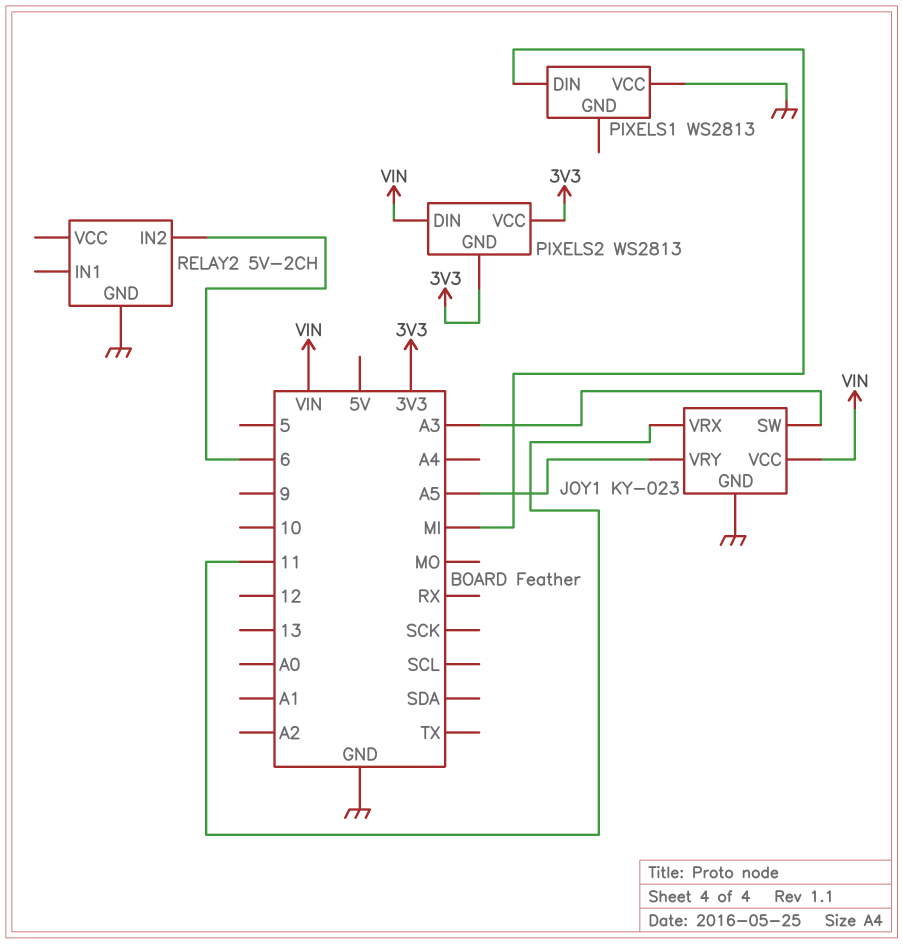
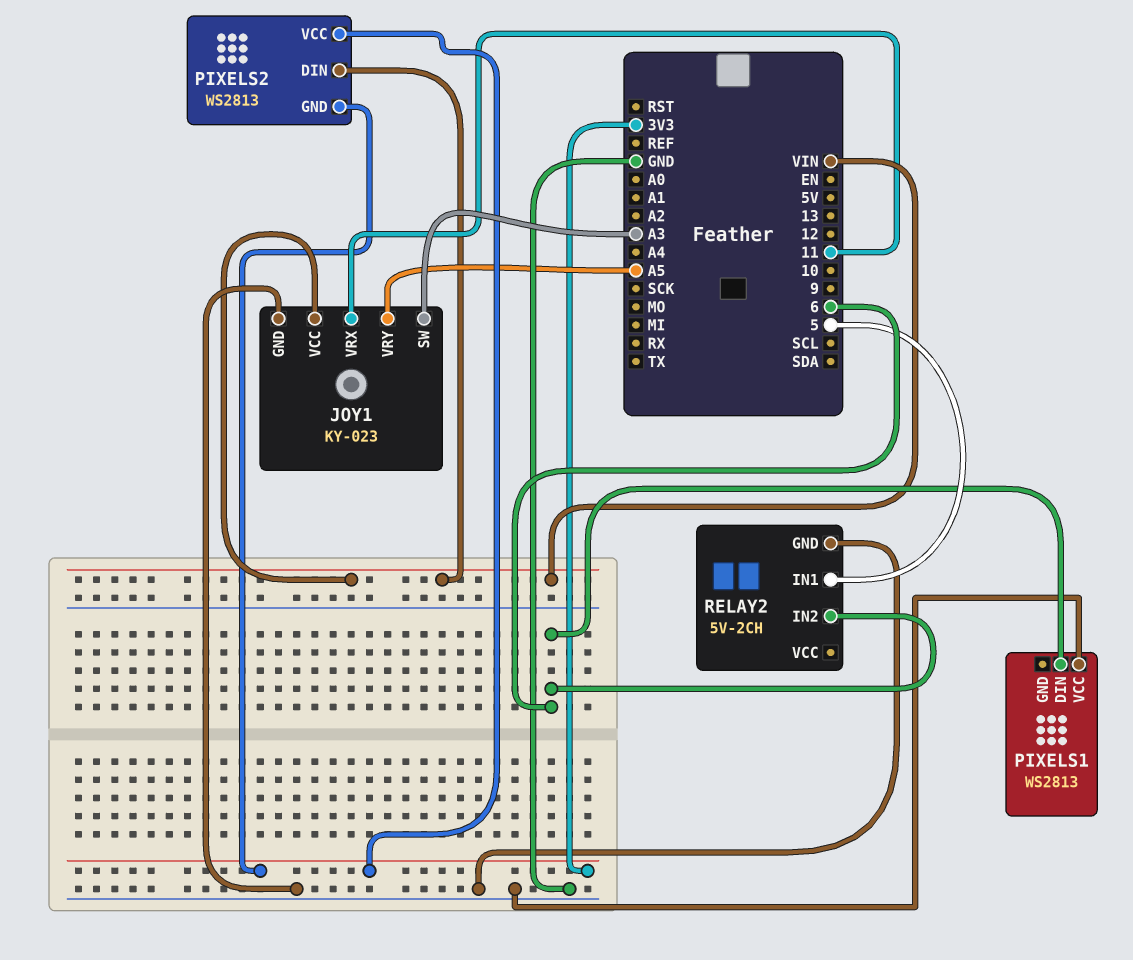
PIXELS1 pin DIN: MI -> 6
RELAY2 pin IN1: none -> 5

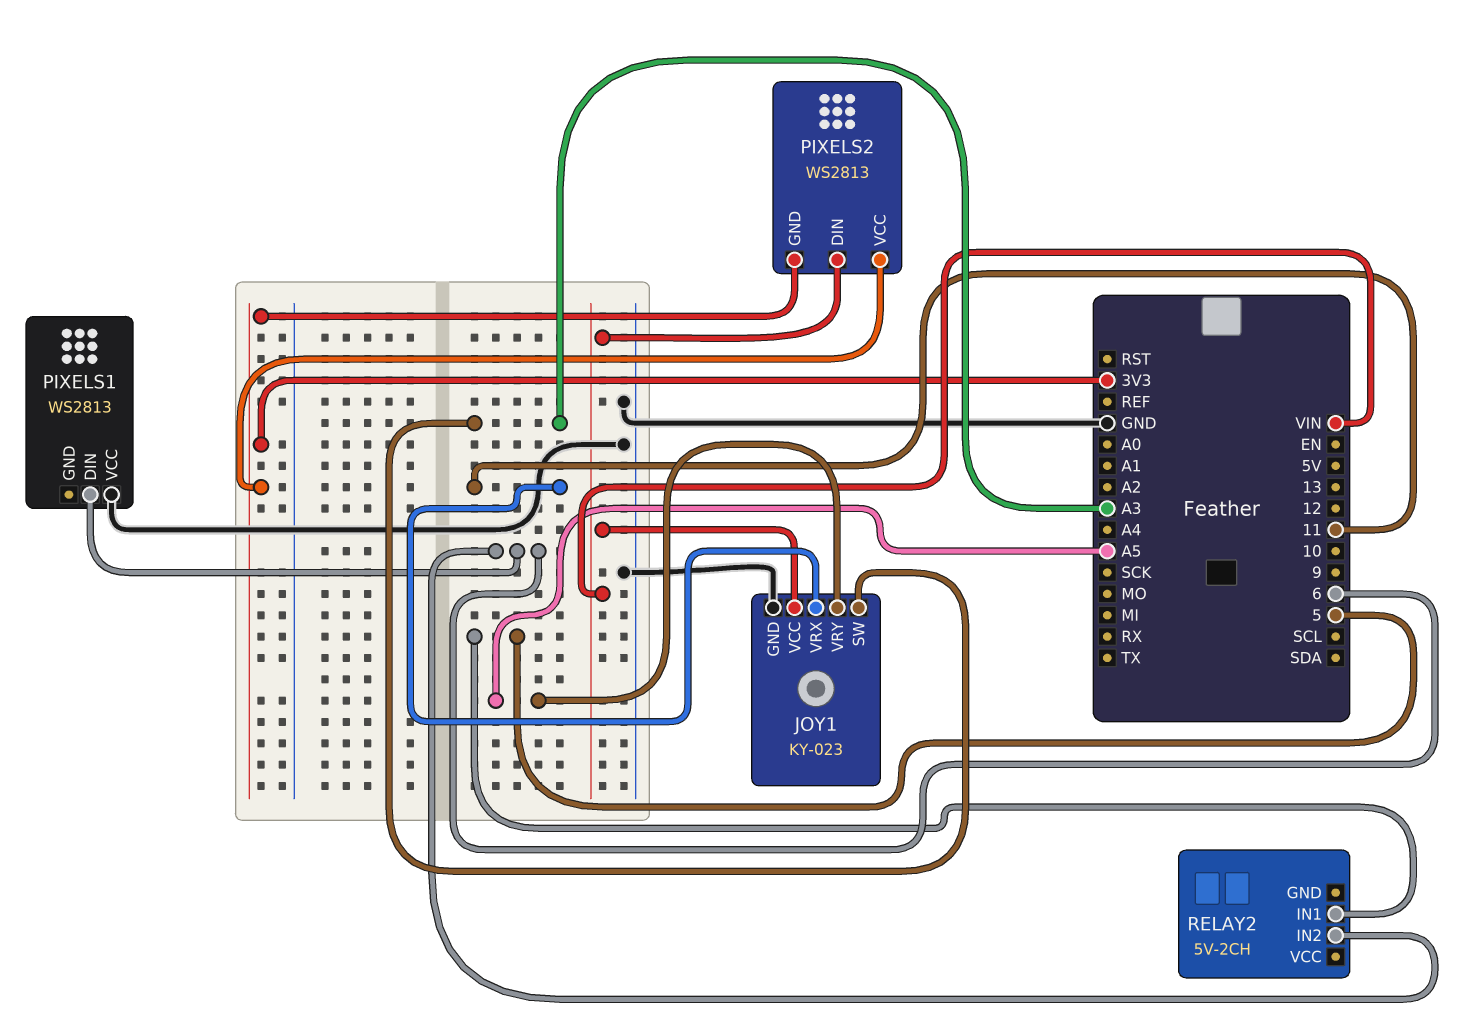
RELAY2 pin GND: GND -> none

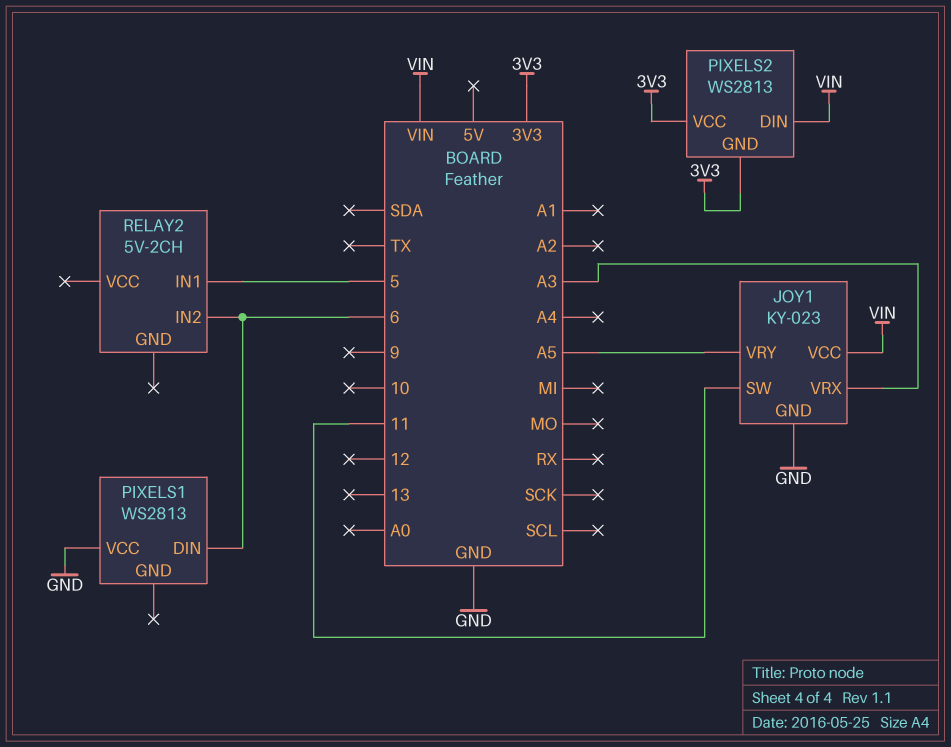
JOY1 pin SW: A3 -> 11
JOY1 pin VRX: 11 -> A3

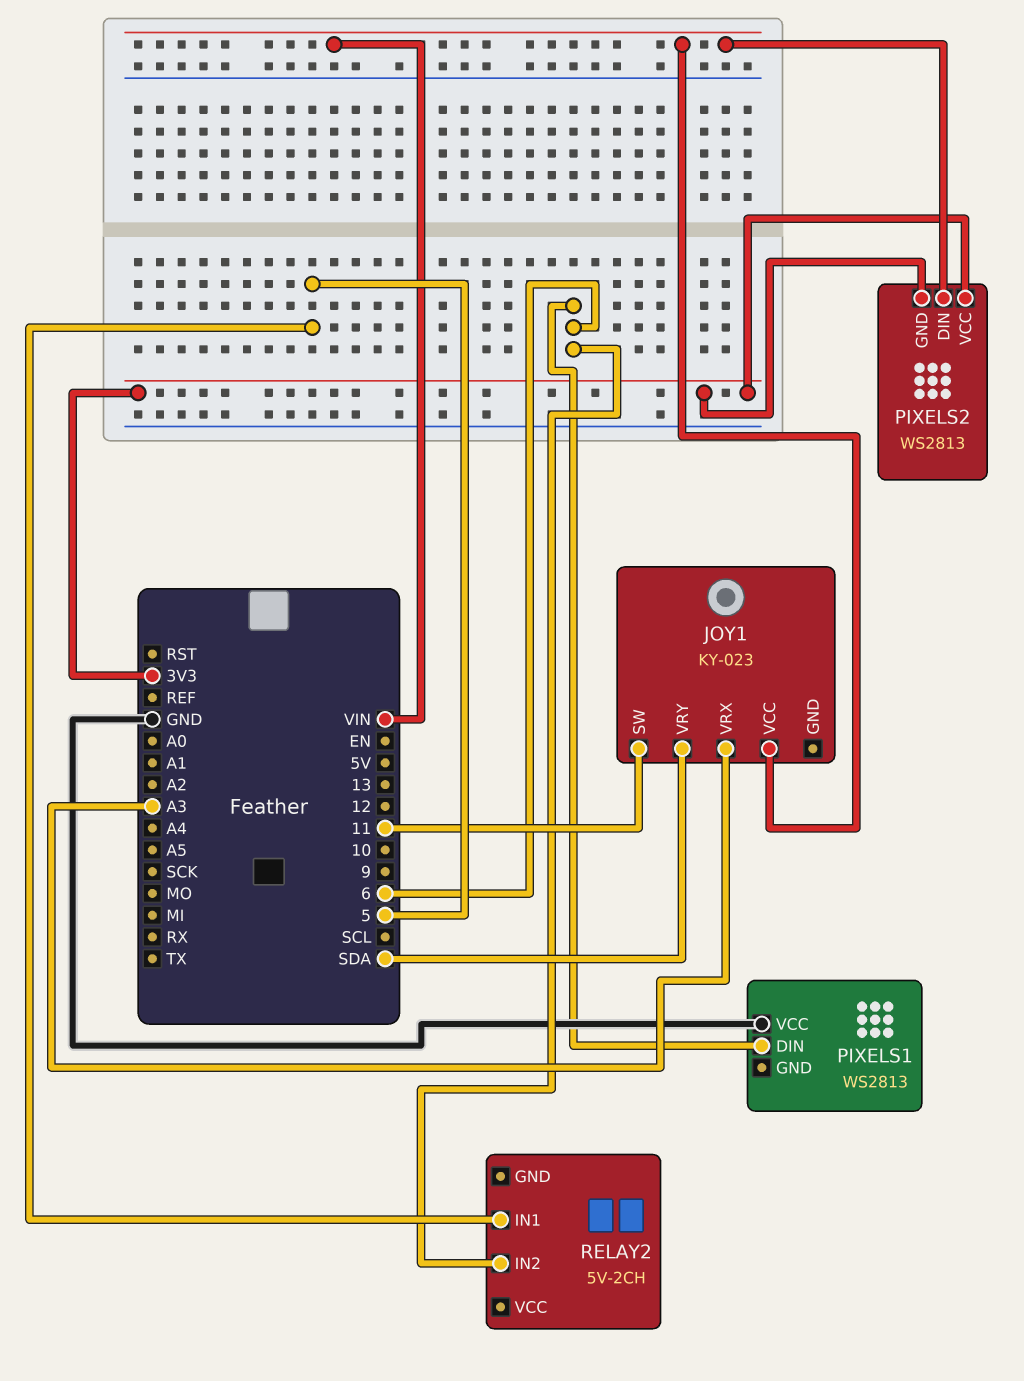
JOY1 pin GND: GND -> none
JOY1 pin VRY: A5 -> SDA

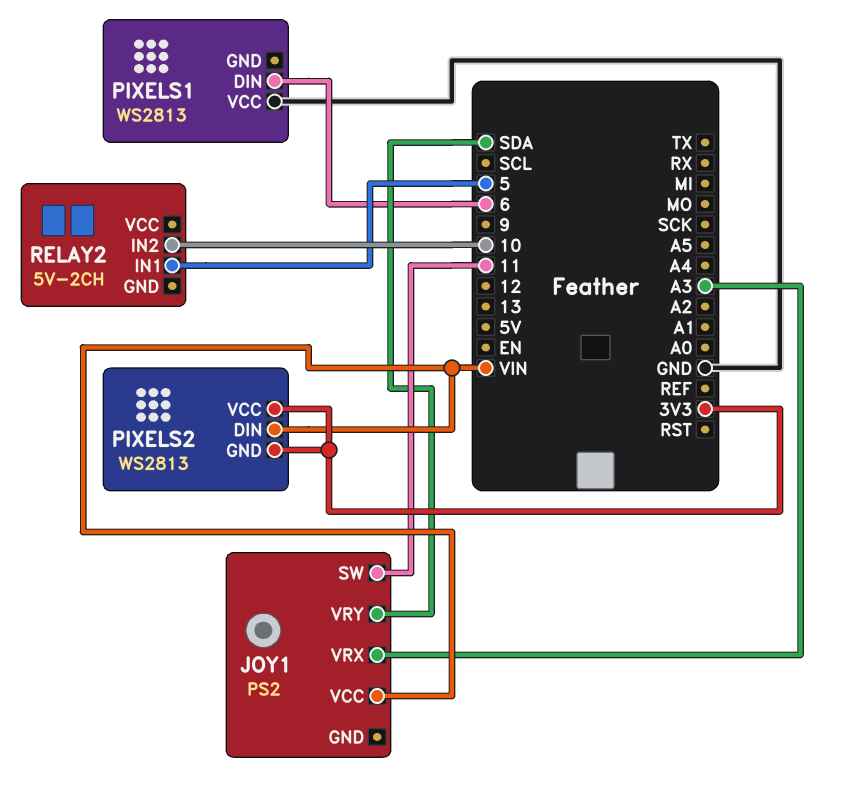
JOY1: KY-023 -> PS2
RELAY2 pin IN2: 6 -> 10

